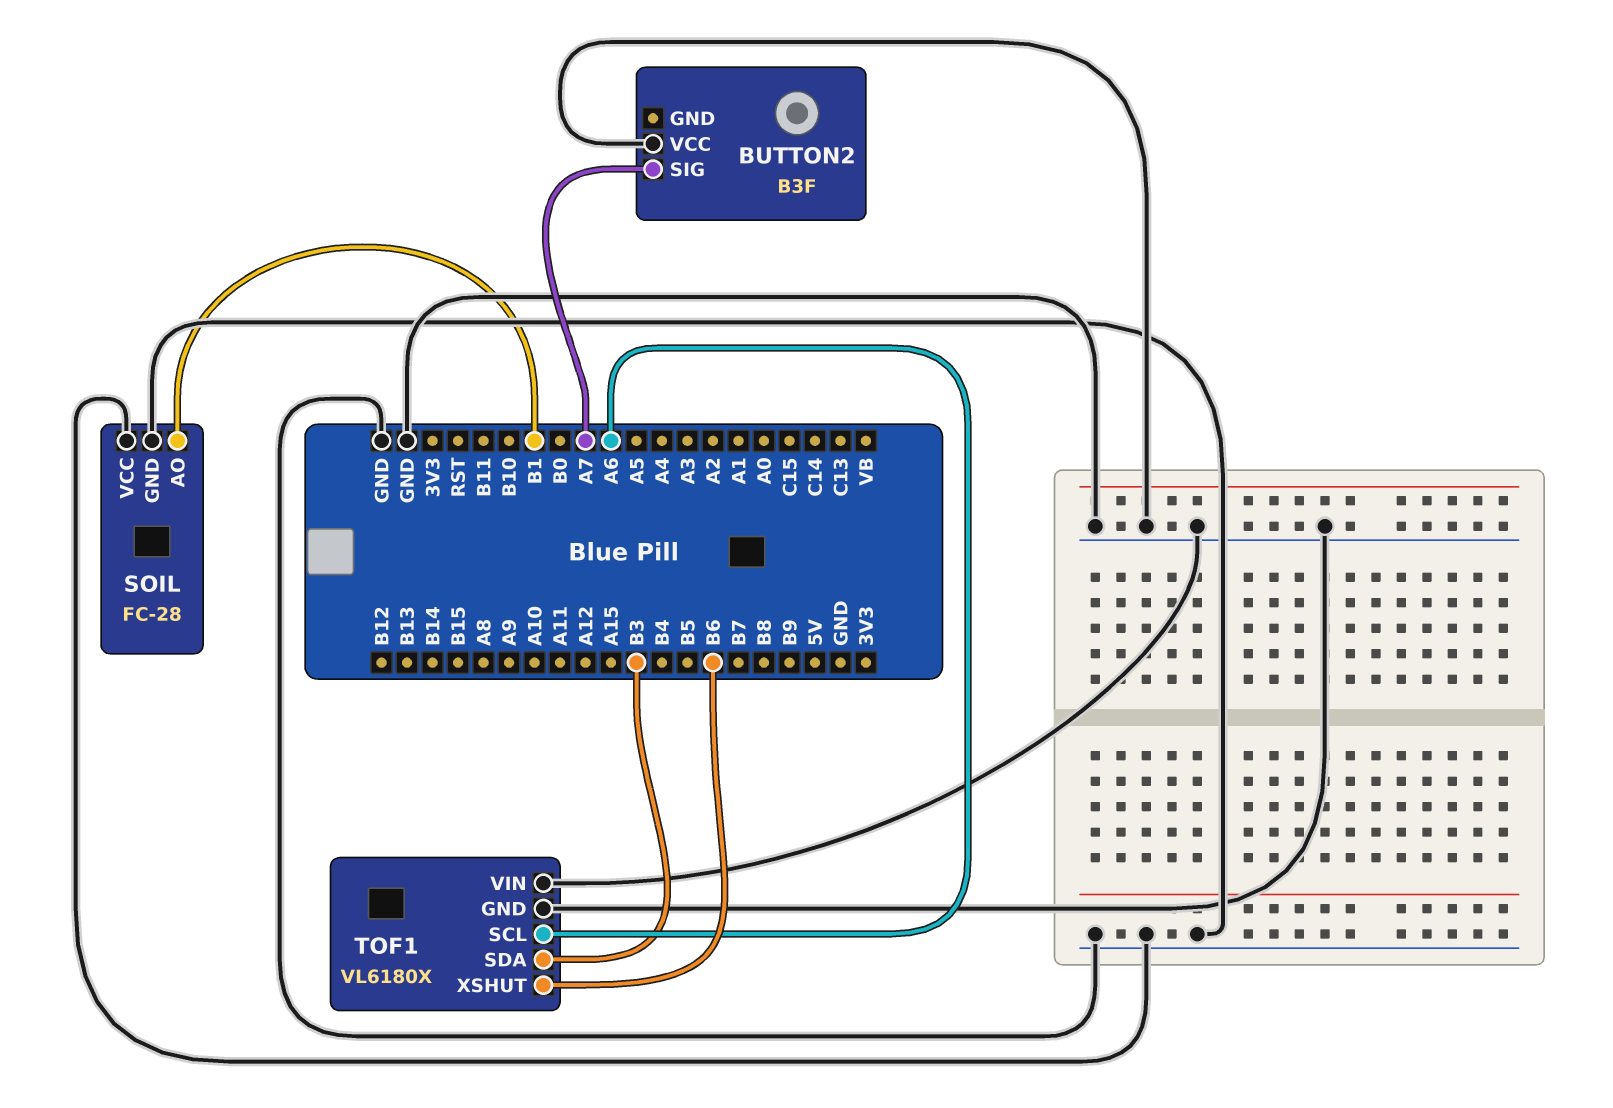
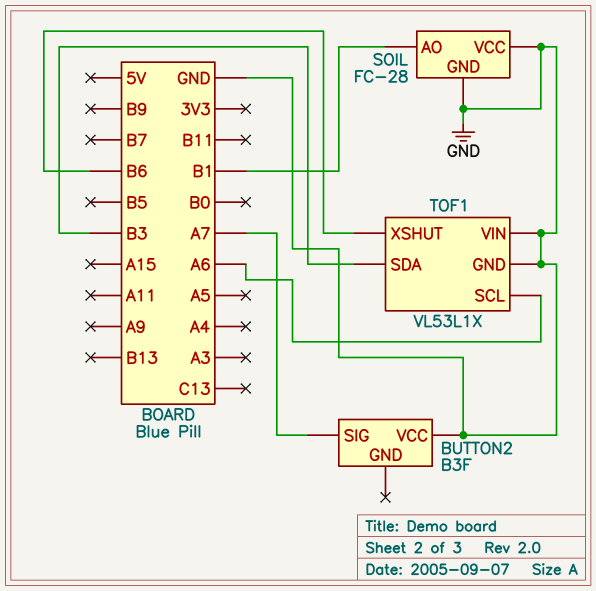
TOF1: VL6180X -> VL53L1X

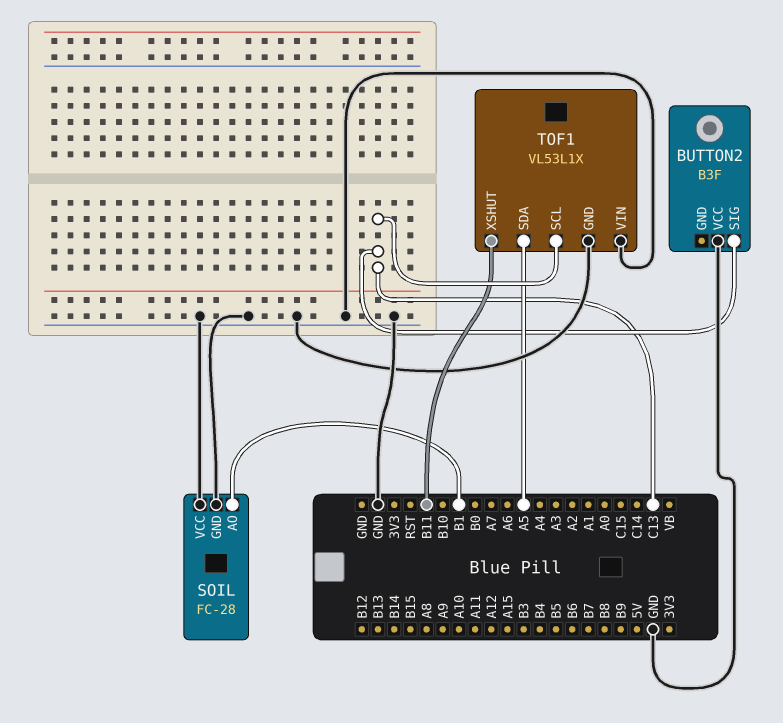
BUTTON2 pin SIG: A7 -> C13
TOF1 pin SCL: A6 -> C13
TOF1 pin SDA: B3 -> A5
TOF1 pin XSHUT: B6 -> B11

